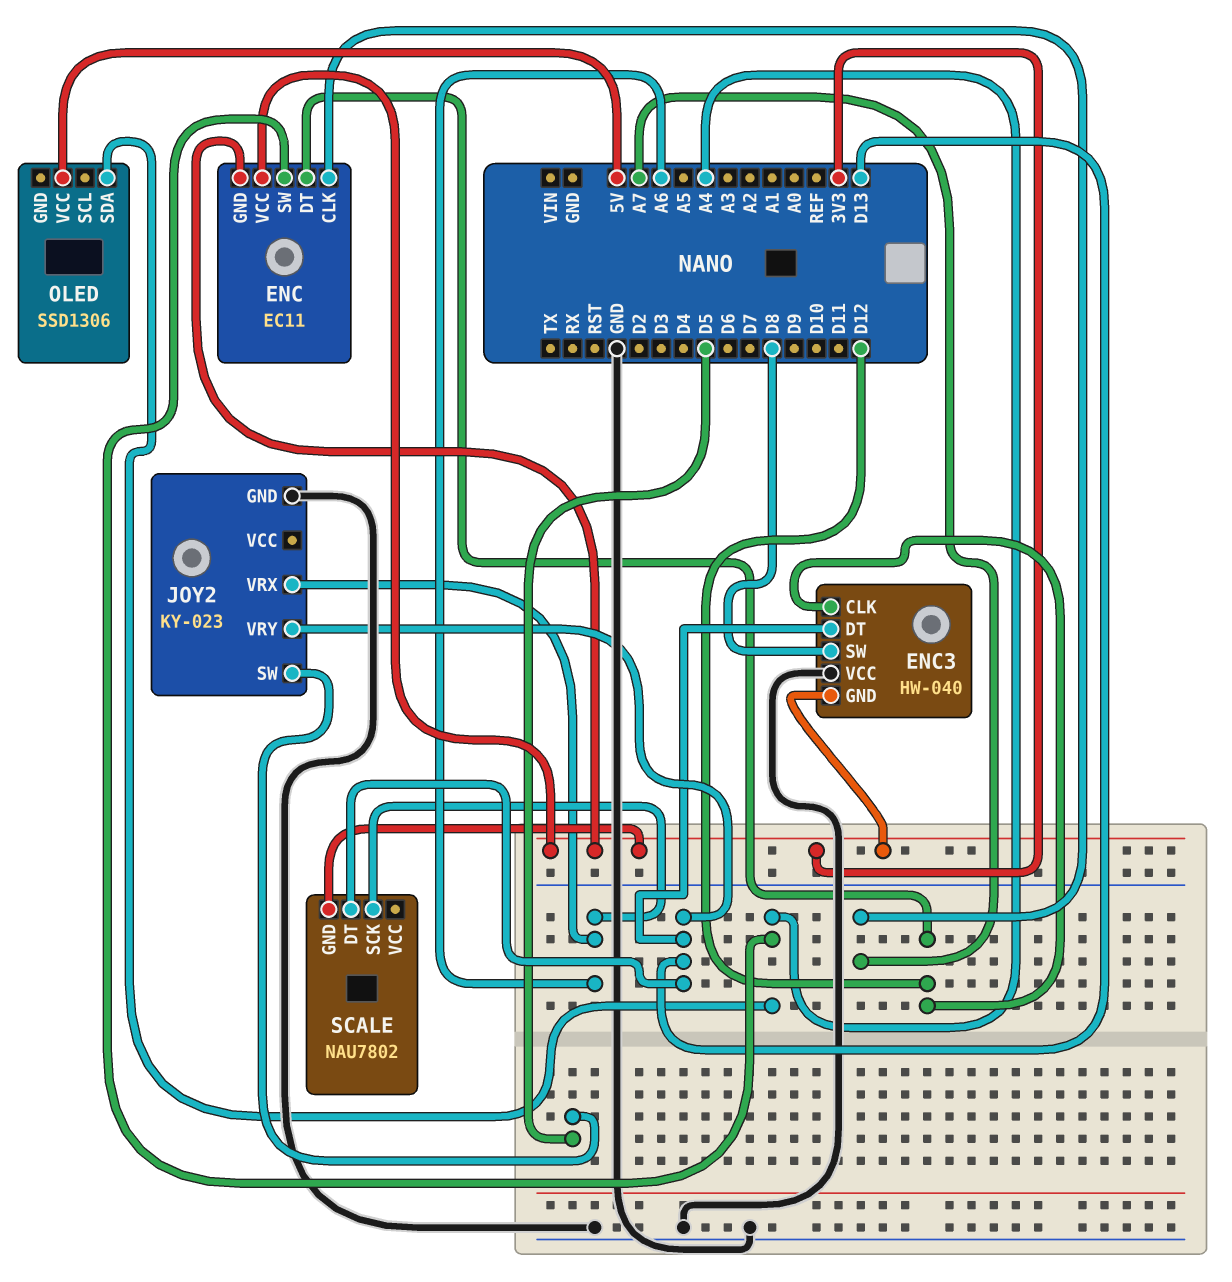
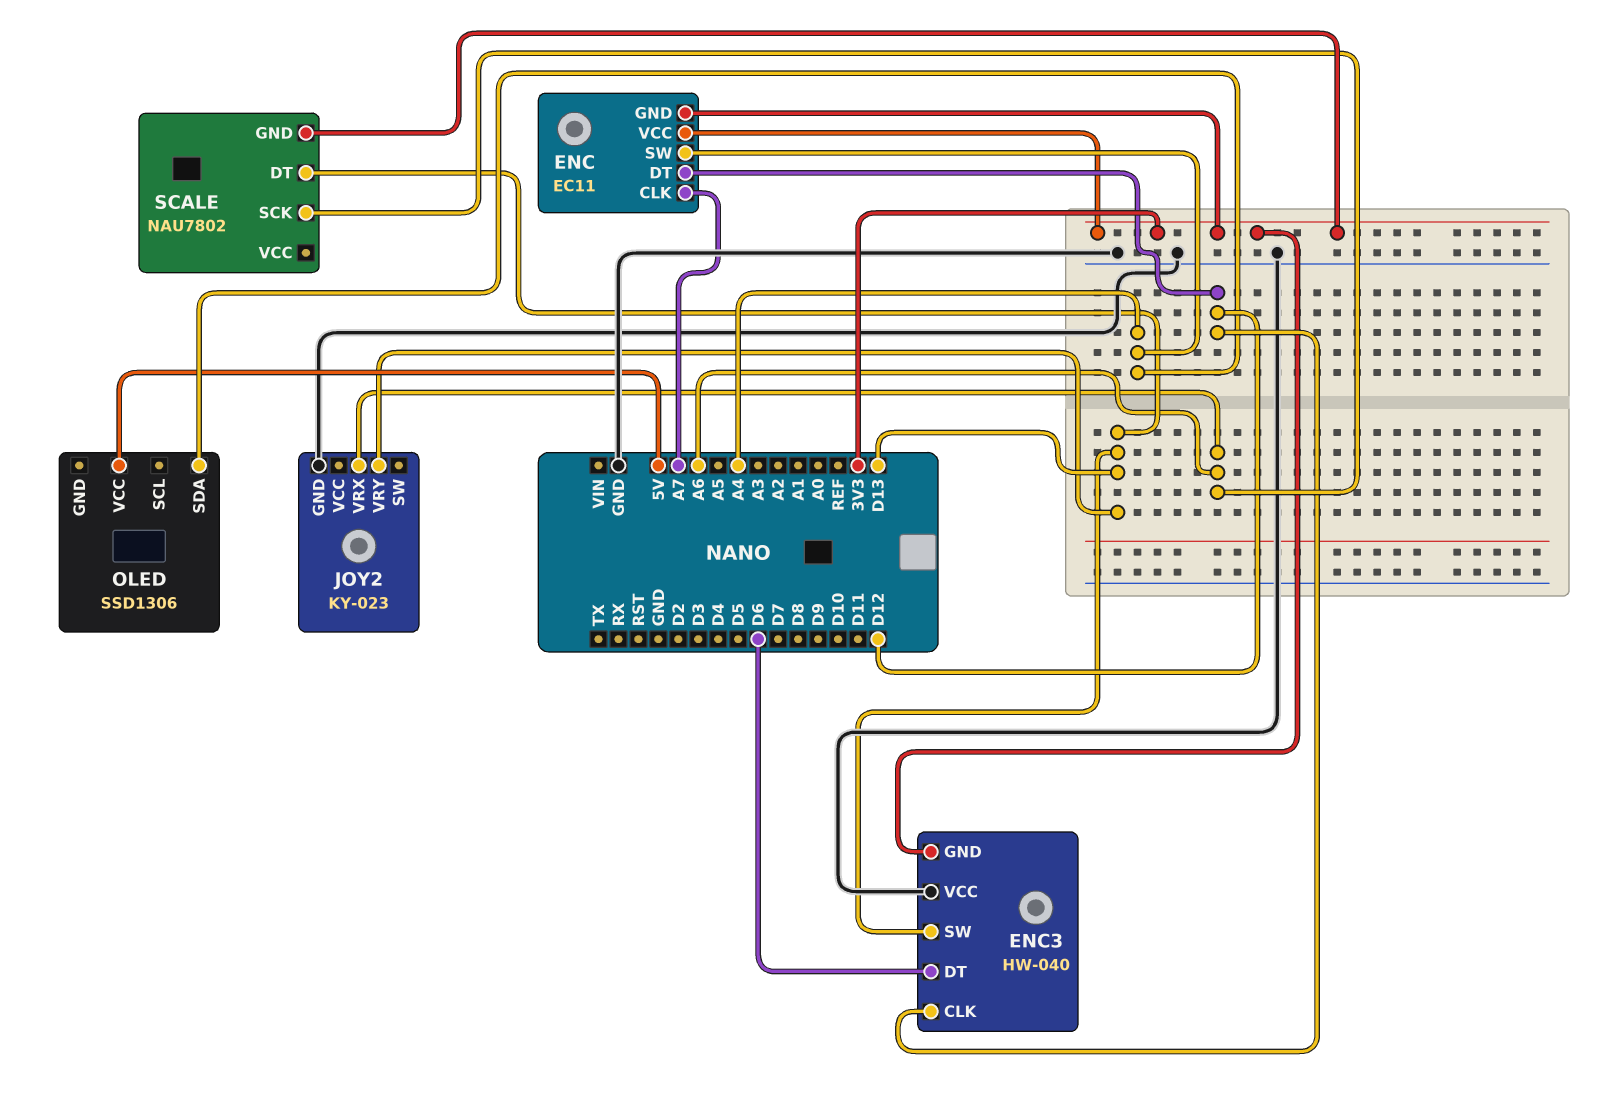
ENC3 pin DT: D13 -> D6
ENC3 pin SW: D8 -> D13
JOY2 pin SW: D5 -> none

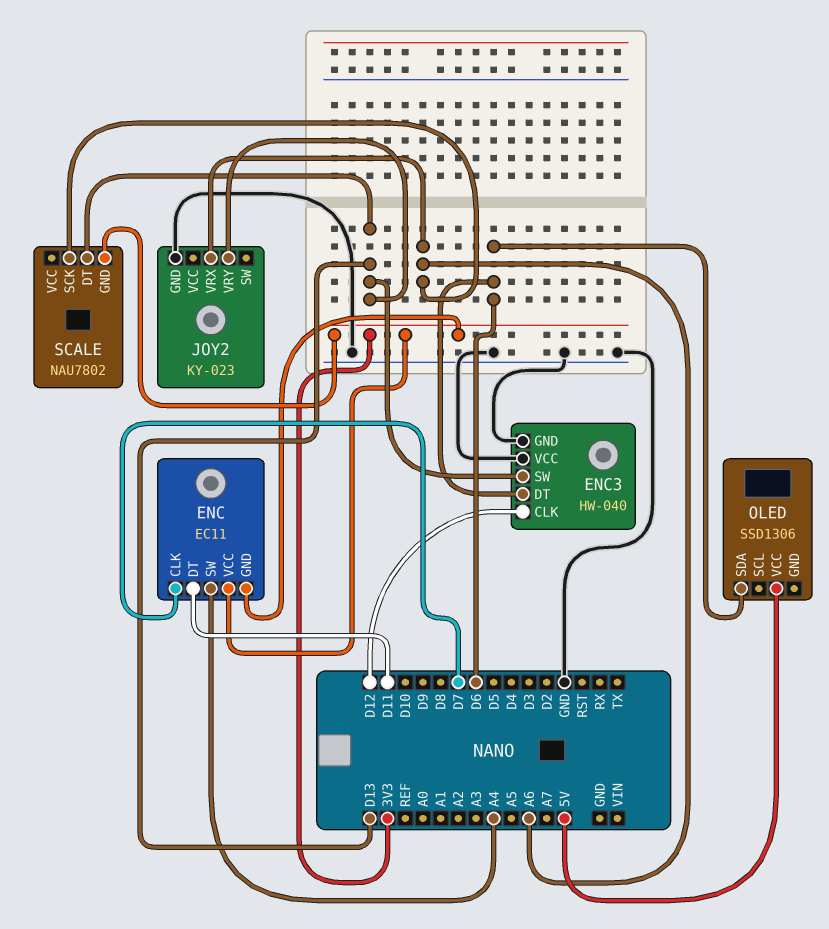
ENC pin CLK: A7 -> D7
ENC pin DT: D12 -> D11
ENC3 pin GND: 3V3 -> GND
OLED pin SDA: A4 -> D6

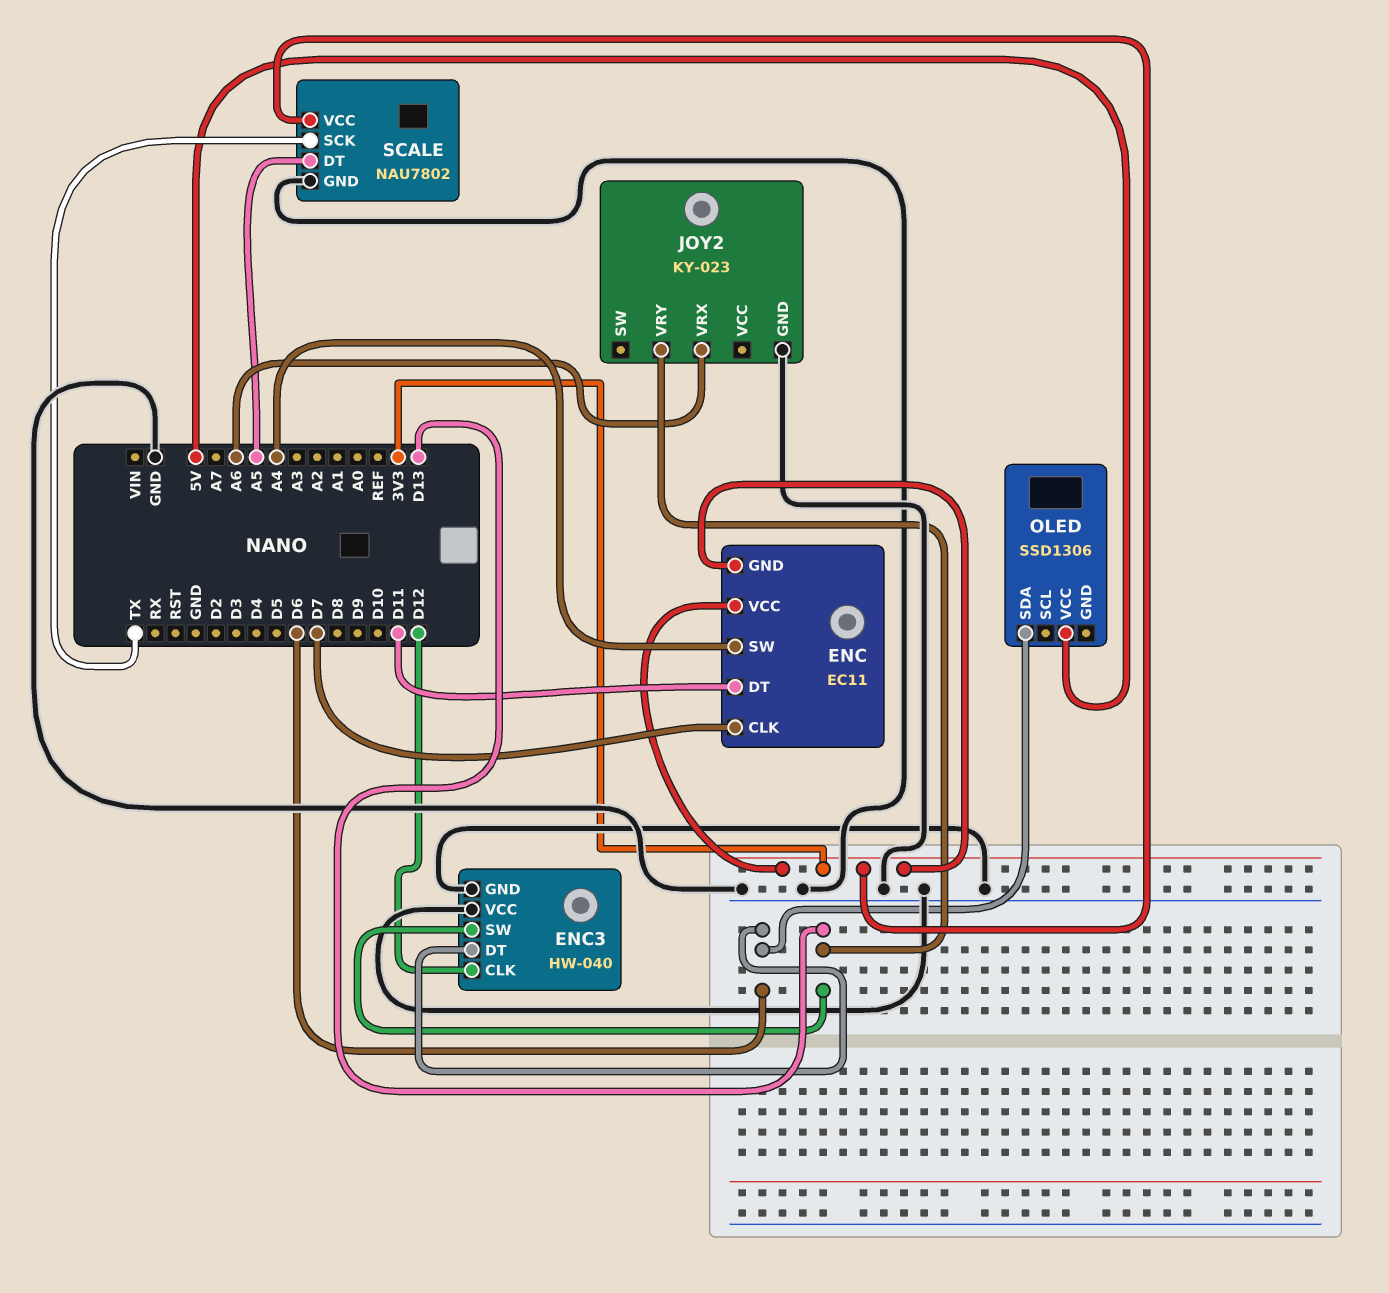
SCALE pin DT: D13 -> A5
SCALE pin GND: 3V3 -> GND
SCALE pin SCK: A6 -> TX
SCALE pin VCC: none -> 3V3

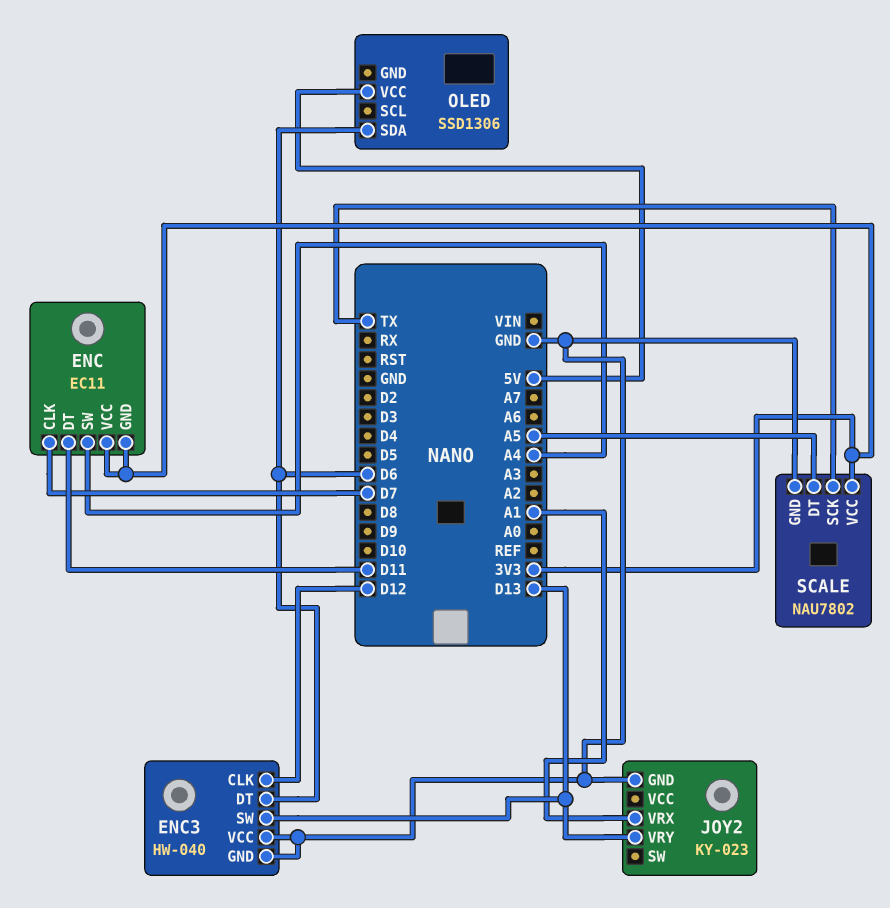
JOY2 pin VRX: A6 -> A1

